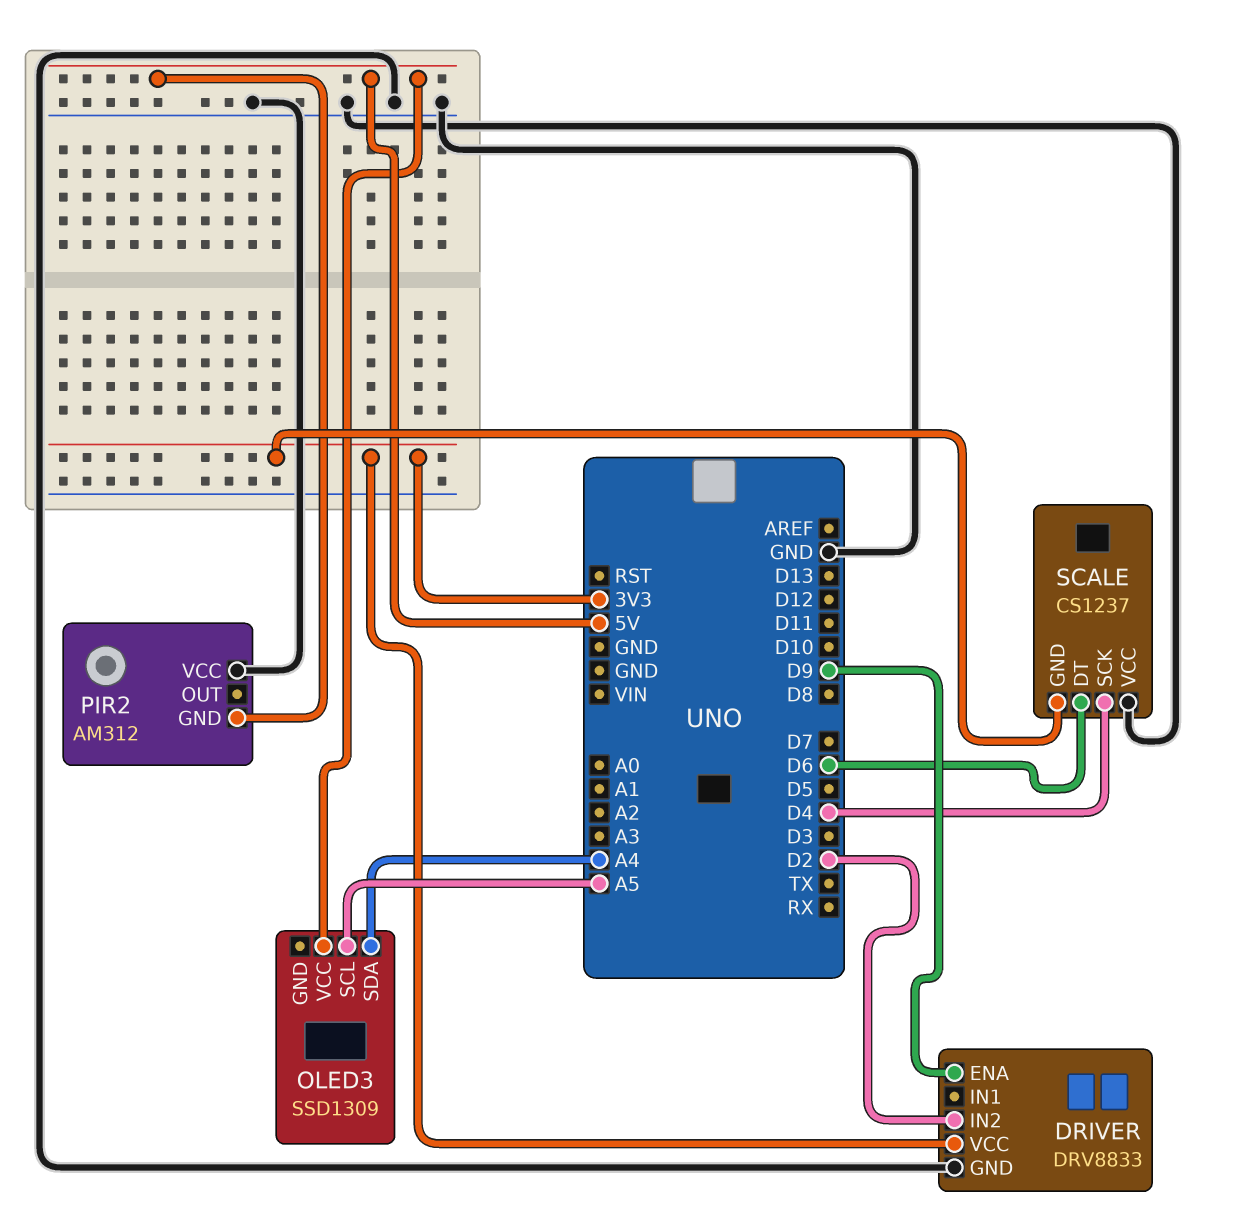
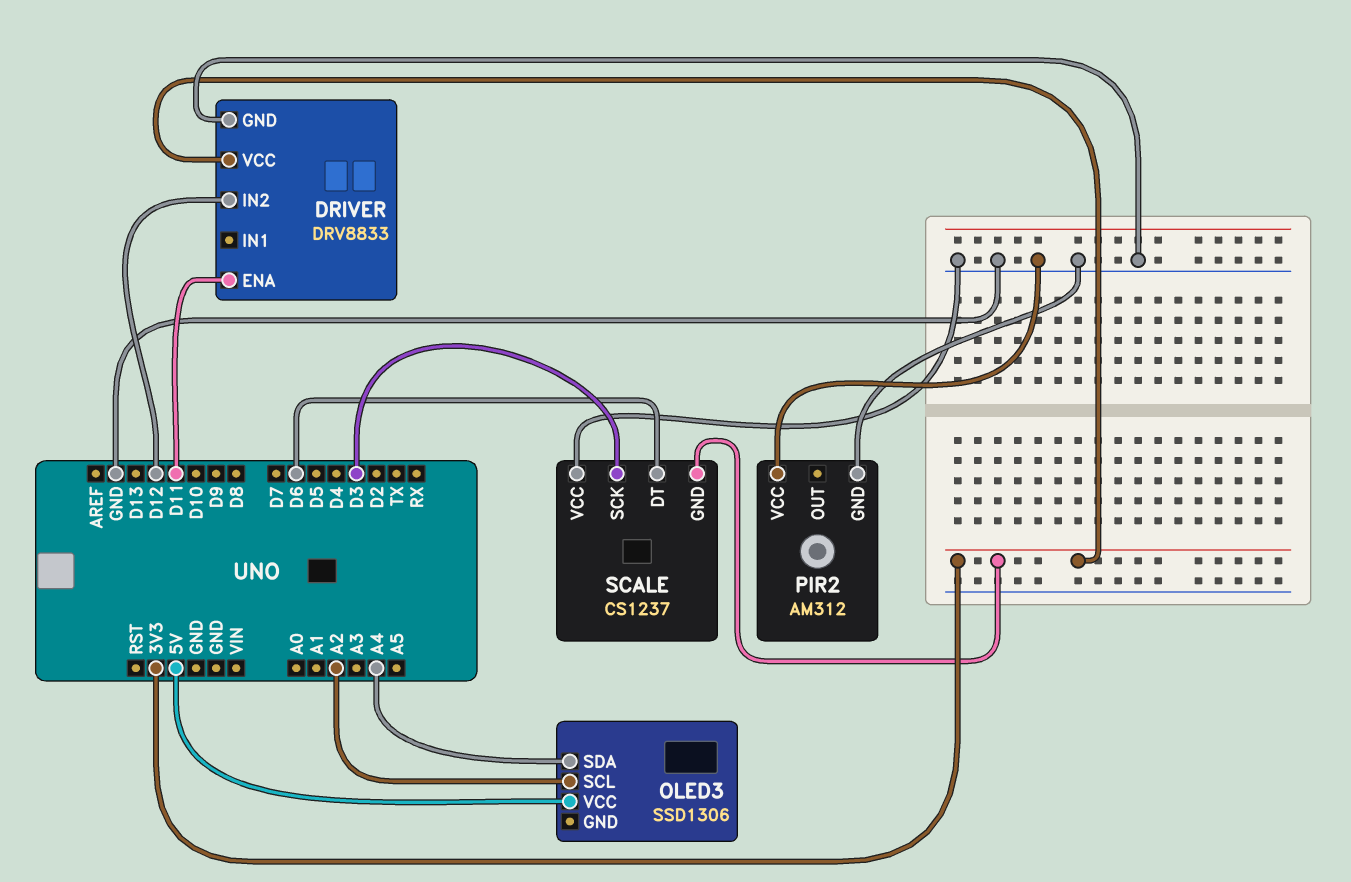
DRIVER pin ENA: D9 -> D11
DRIVER pin IN2: D2 -> D12
OLED3: SSD1309 -> SSD1306
OLED3 pin SCL: A5 -> A2
PIR2 pin GND: 5V -> GND
SCALE pin SCK: D4 -> D3

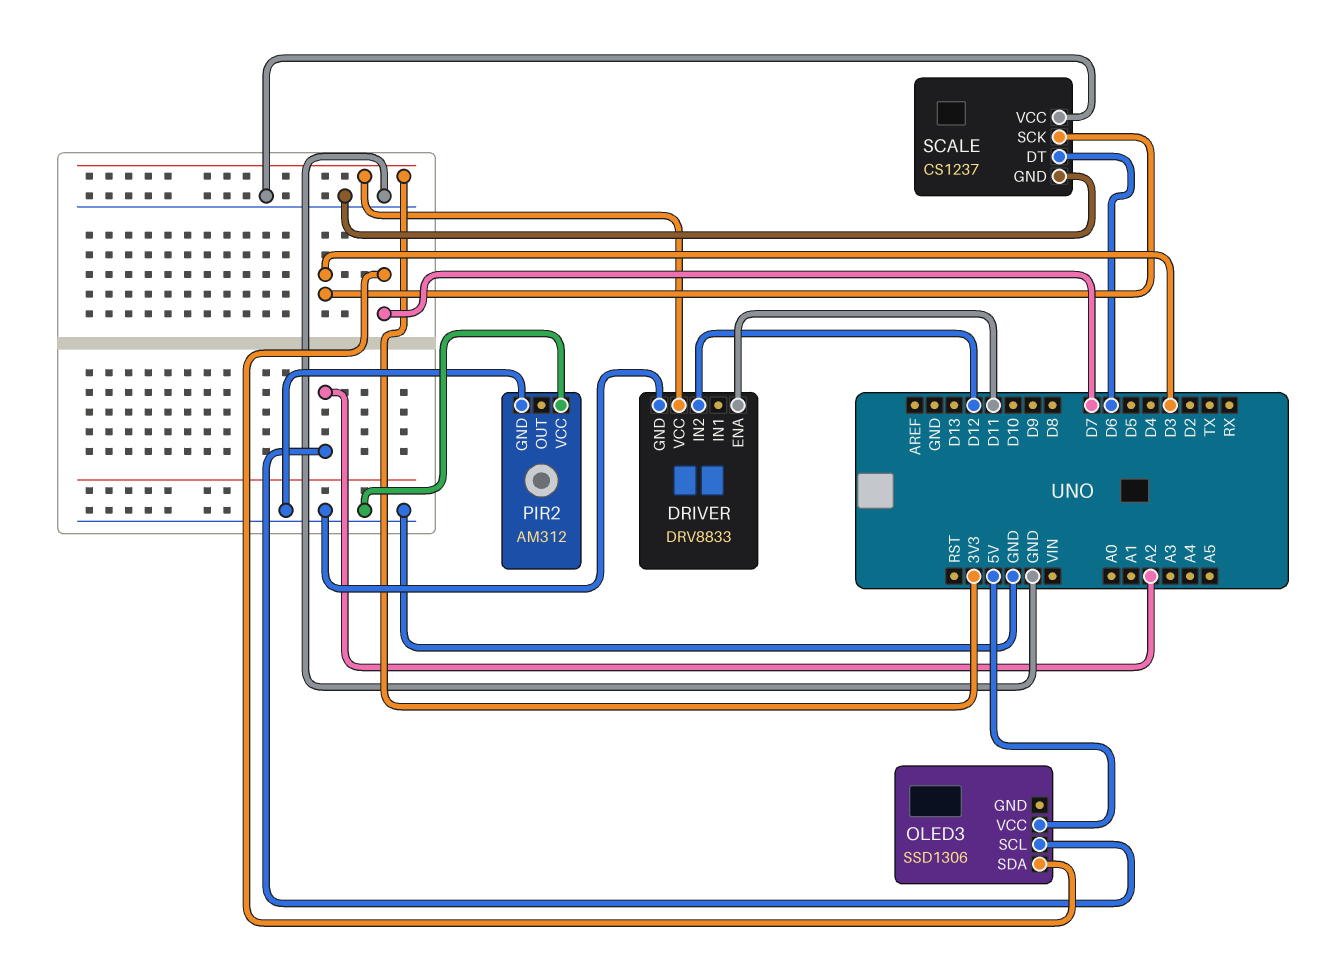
OLED3 pin SDA: A4 -> D7
SCALE pin GND: 3V3 -> GND

